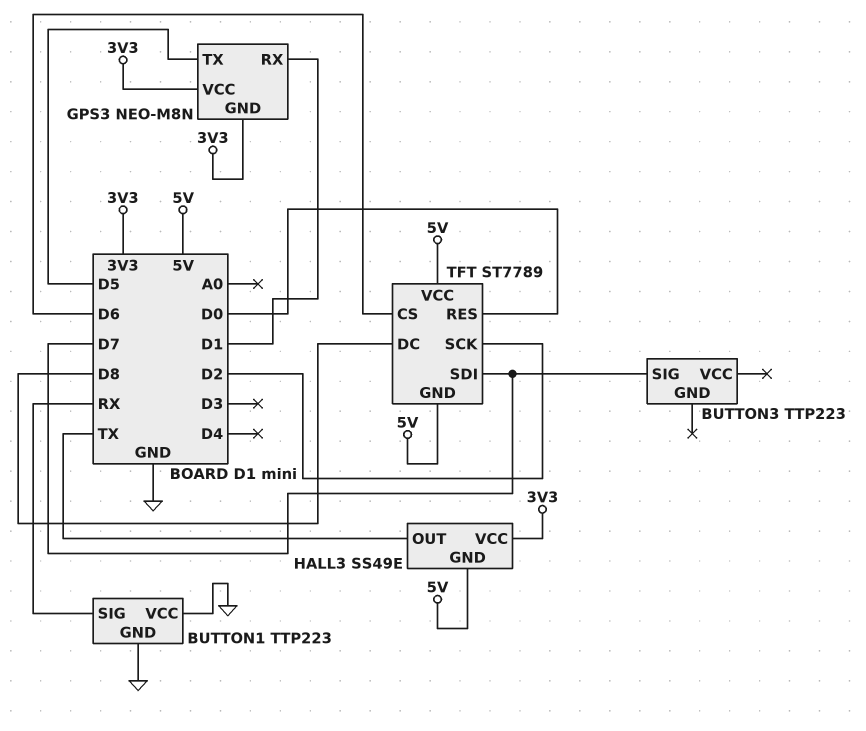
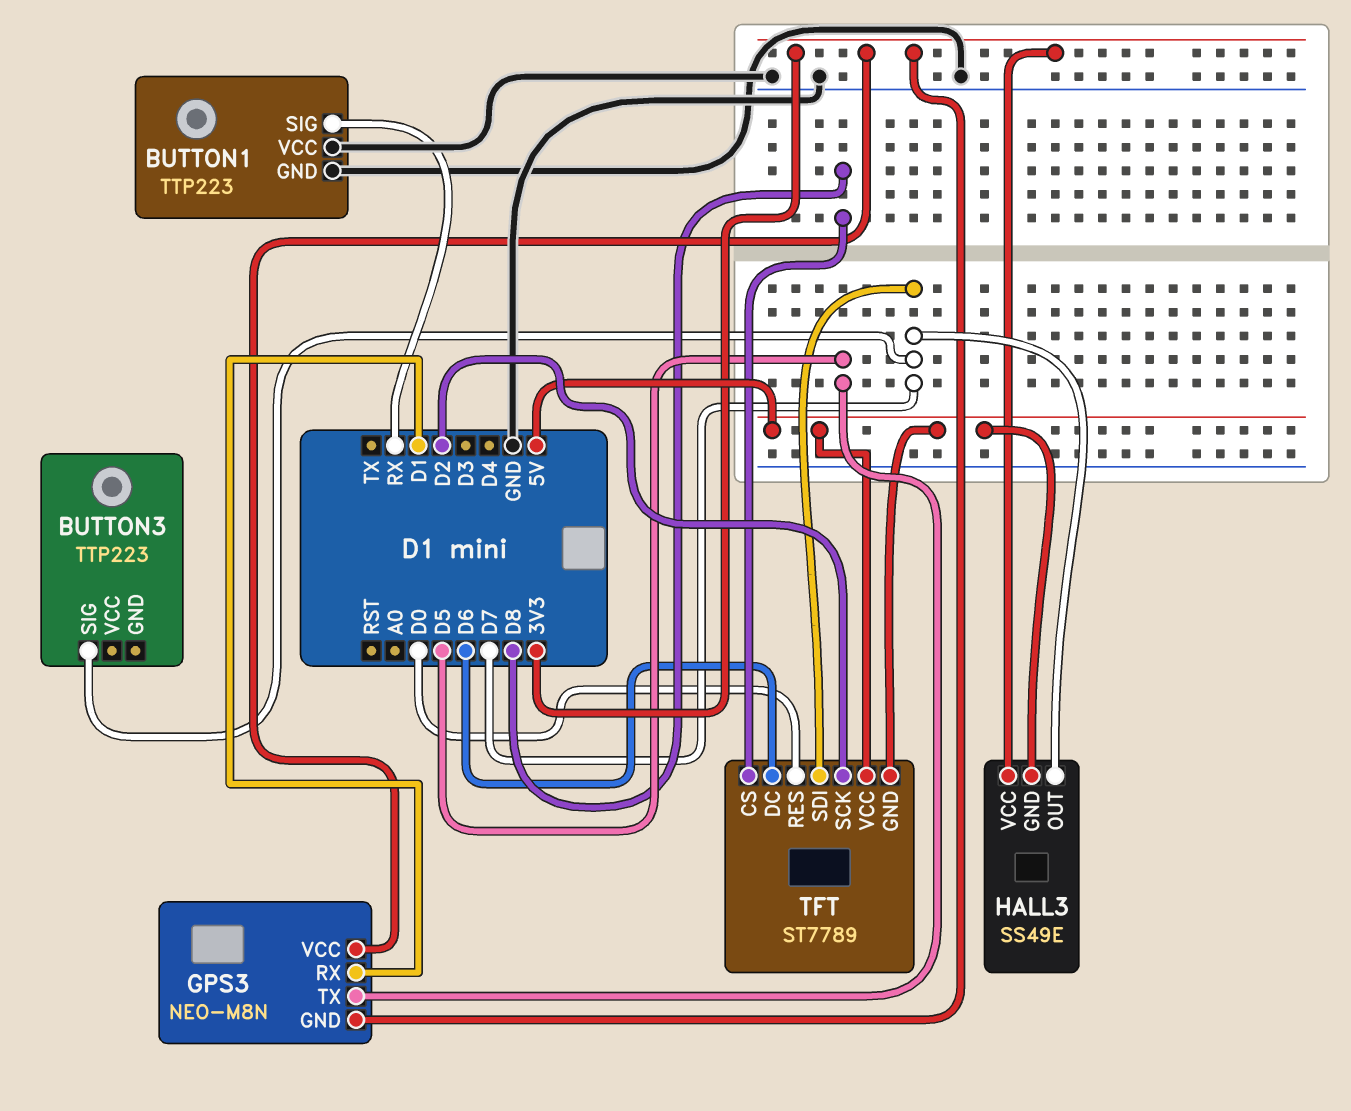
HALL3 pin OUT: TX -> D7
TFT pin CS: D6 -> D8
TFT pin DC: D8 -> D6

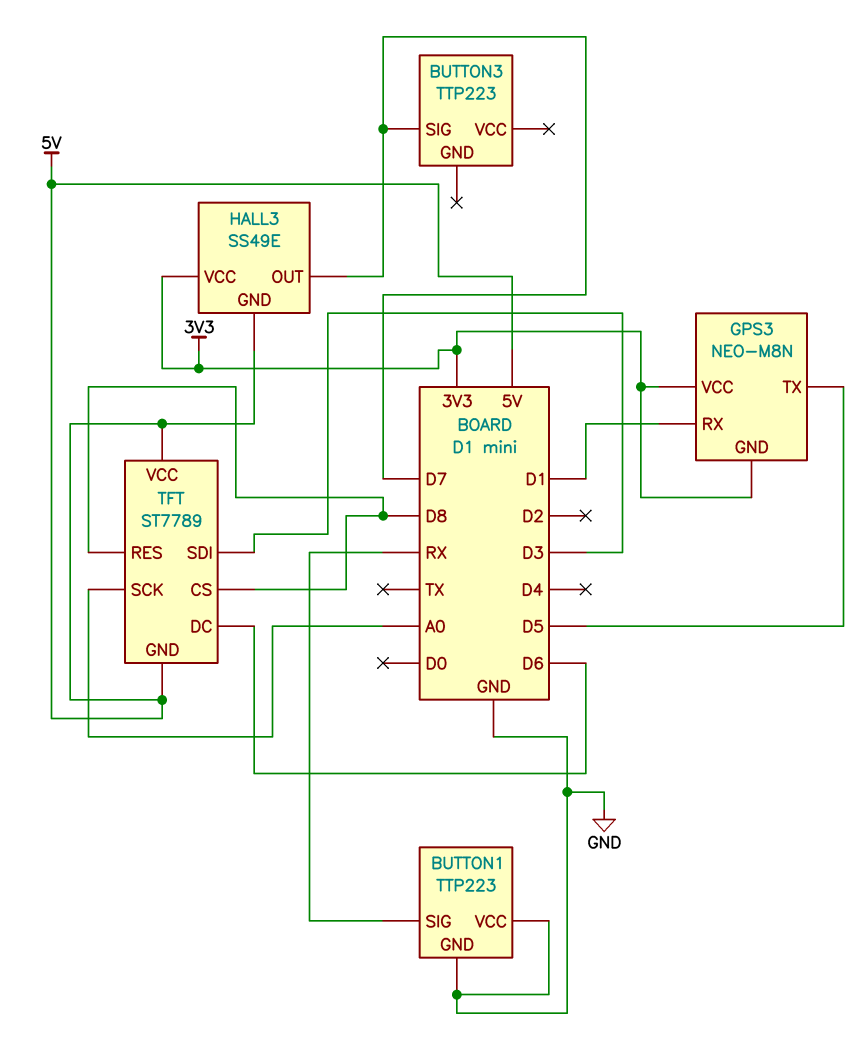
TFT pin RES: D0 -> D8
TFT pin SCK: D2 -> A0
TFT pin SDI: D7 -> D3

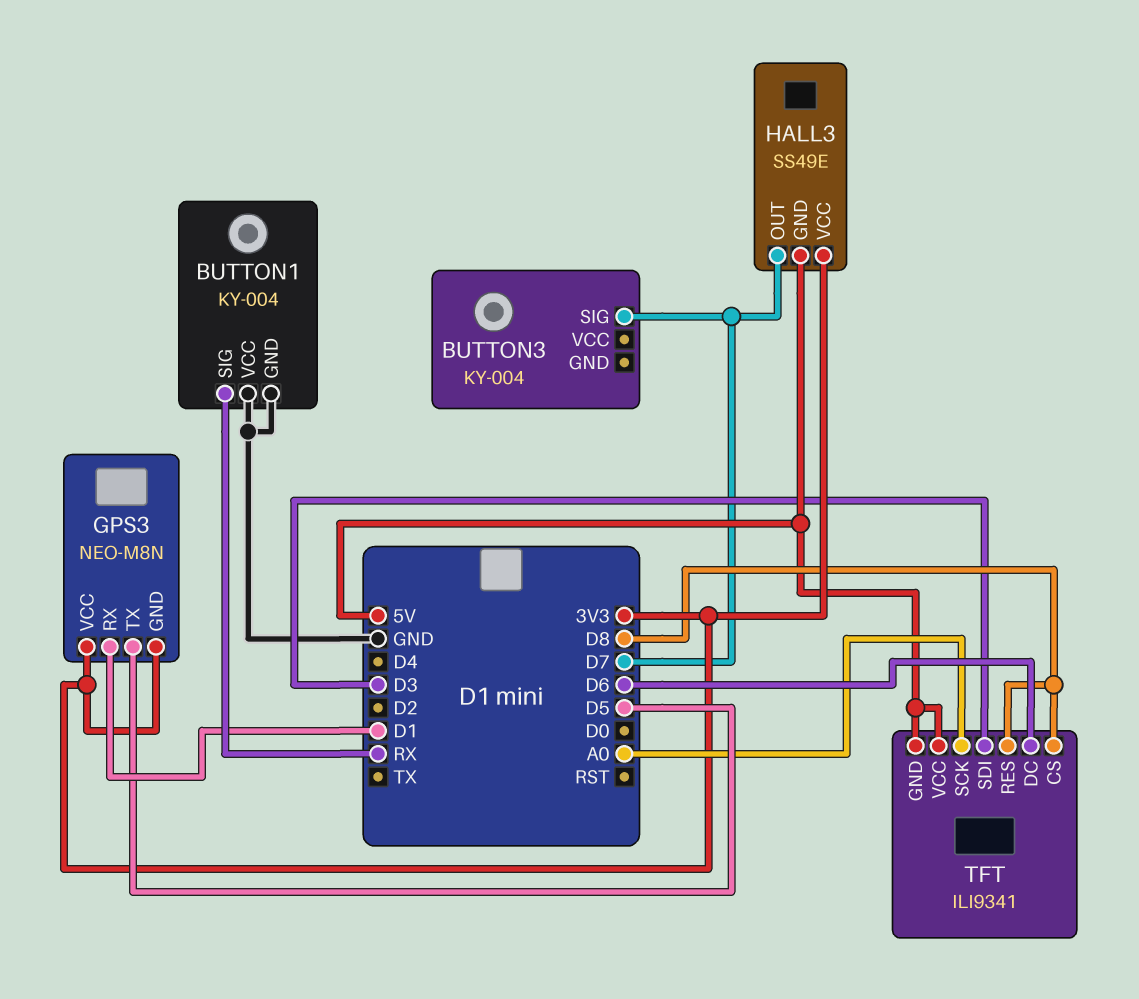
BUTTON1: TTP223 -> KY-004
BUTTON3: TTP223 -> KY-004
TFT: ST7789 -> ILI9341

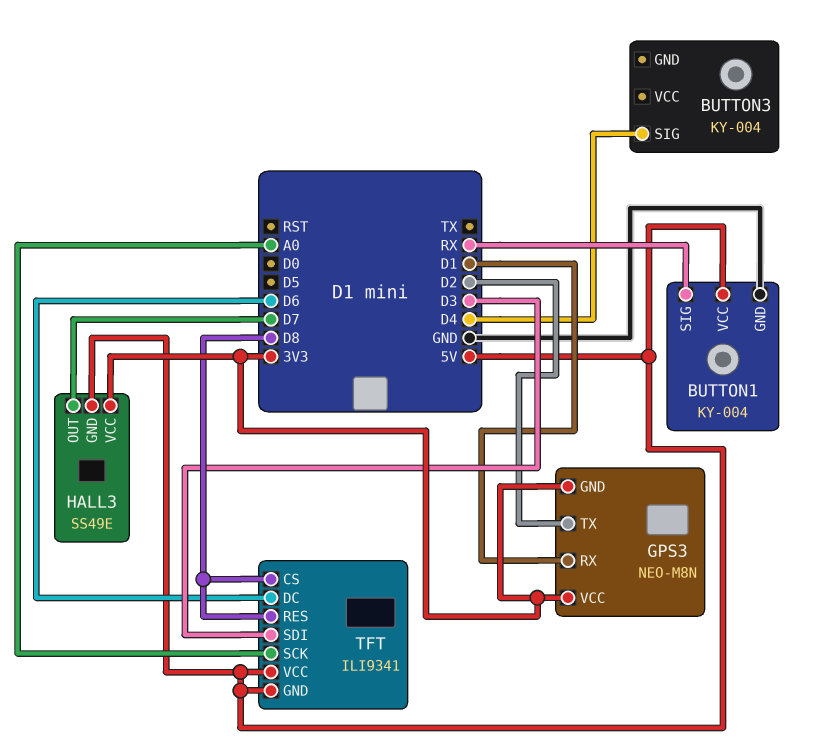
BUTTON1 pin VCC: GND -> 5V
BUTTON3 pin SIG: D7 -> D4
GPS3 pin TX: D5 -> D2

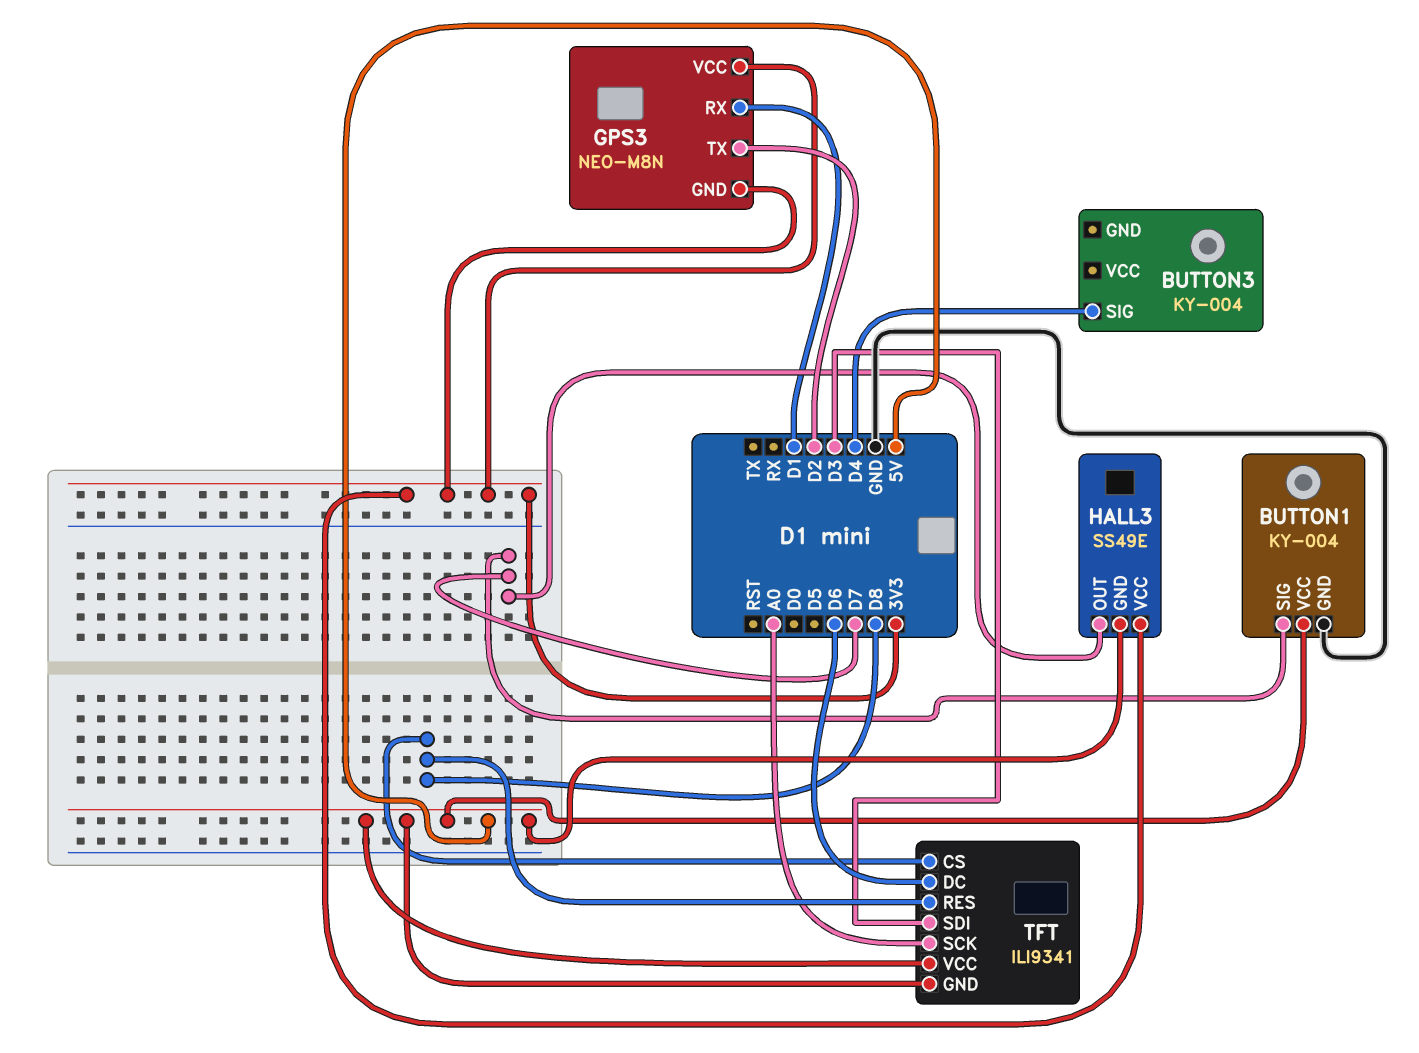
BUTTON1 pin SIG: RX -> D7

